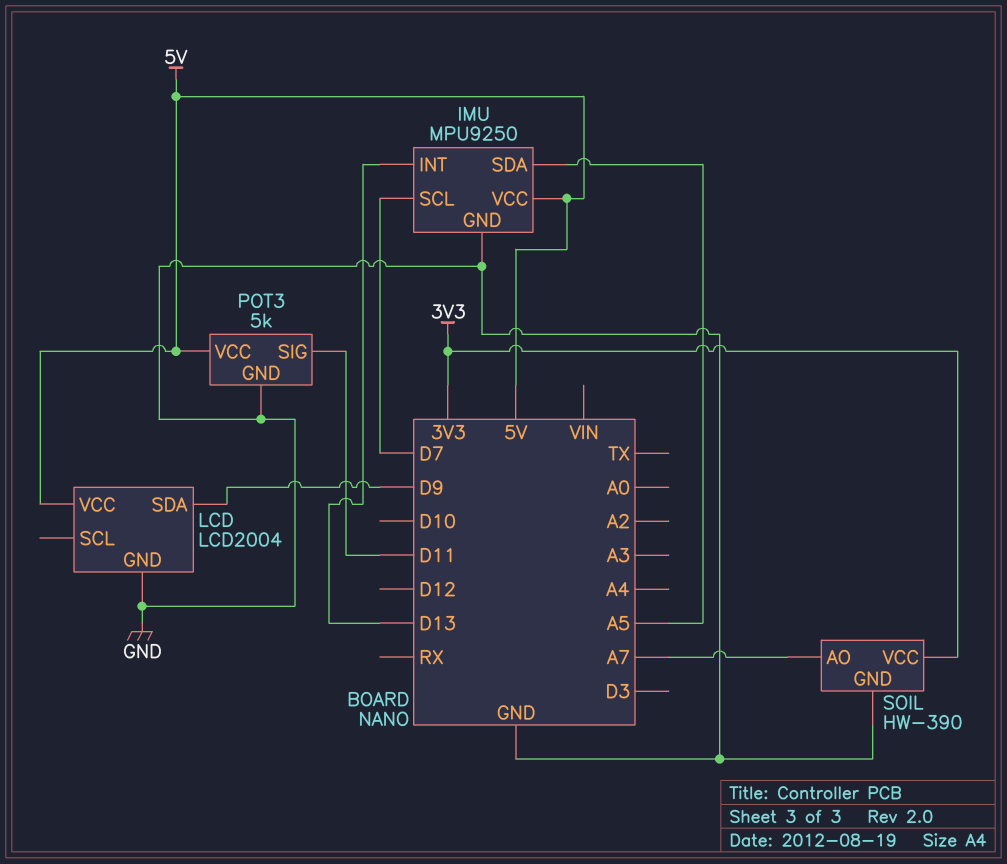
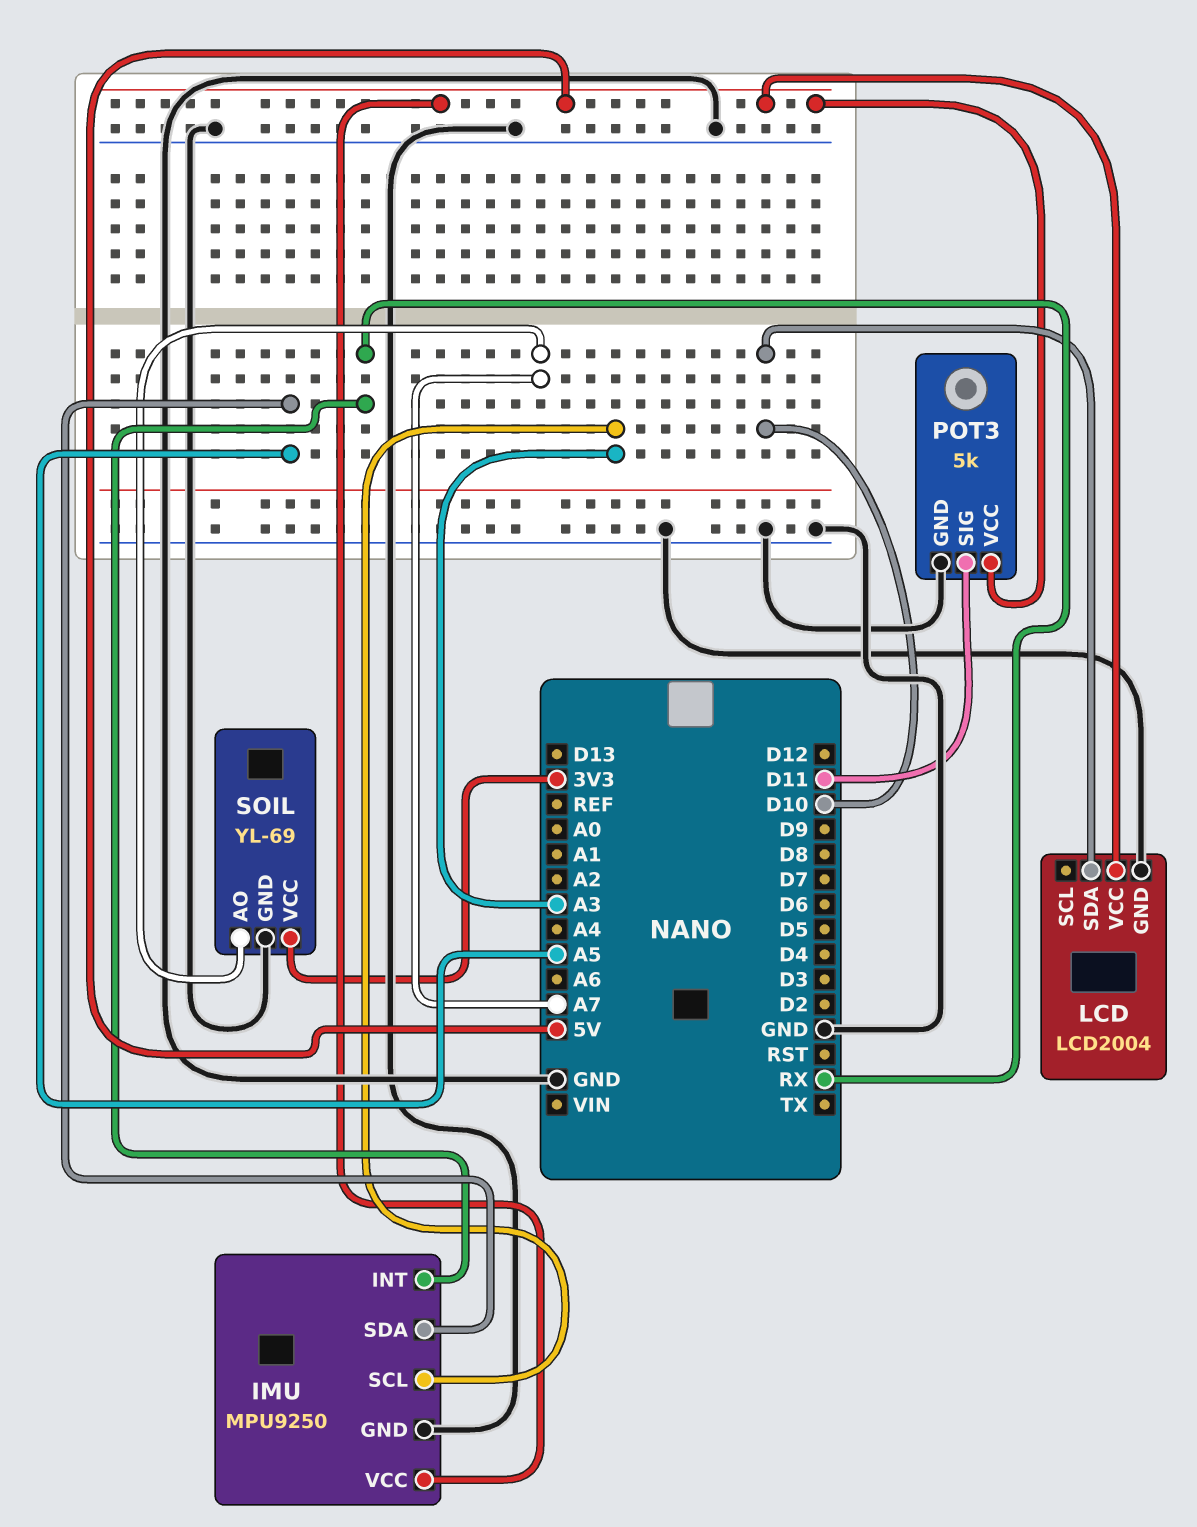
IMU pin INT: D13 -> RX
IMU pin SCL: D7 -> A3
LCD pin SDA: D9 -> D10
SOIL: HW-390 -> YL-69

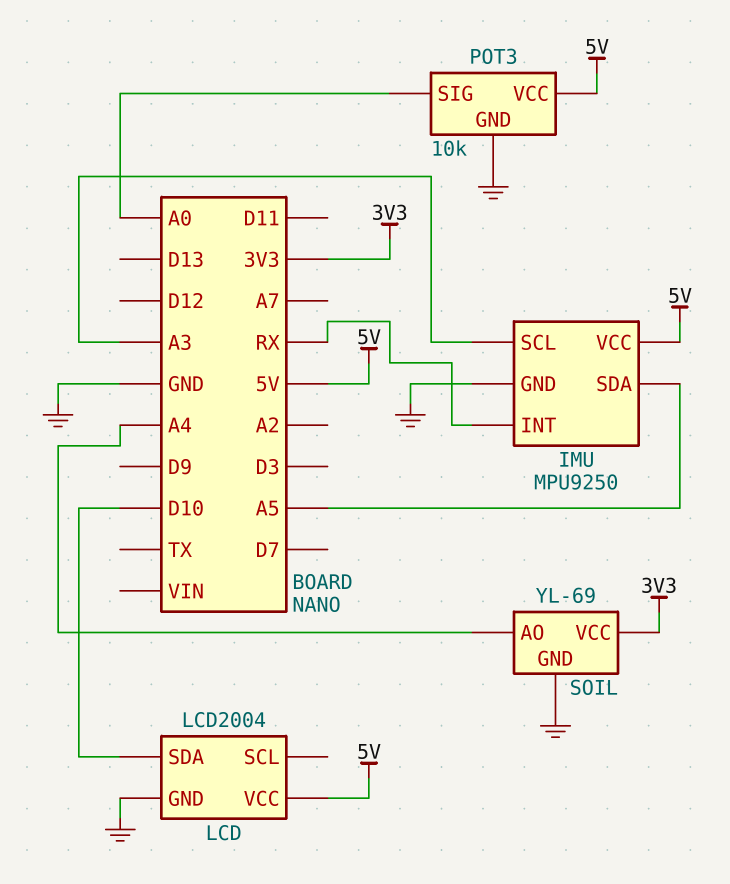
POT3: 5k -> 10k
POT3 pin SIG: D11 -> A0
SOIL pin AO: A7 -> A4

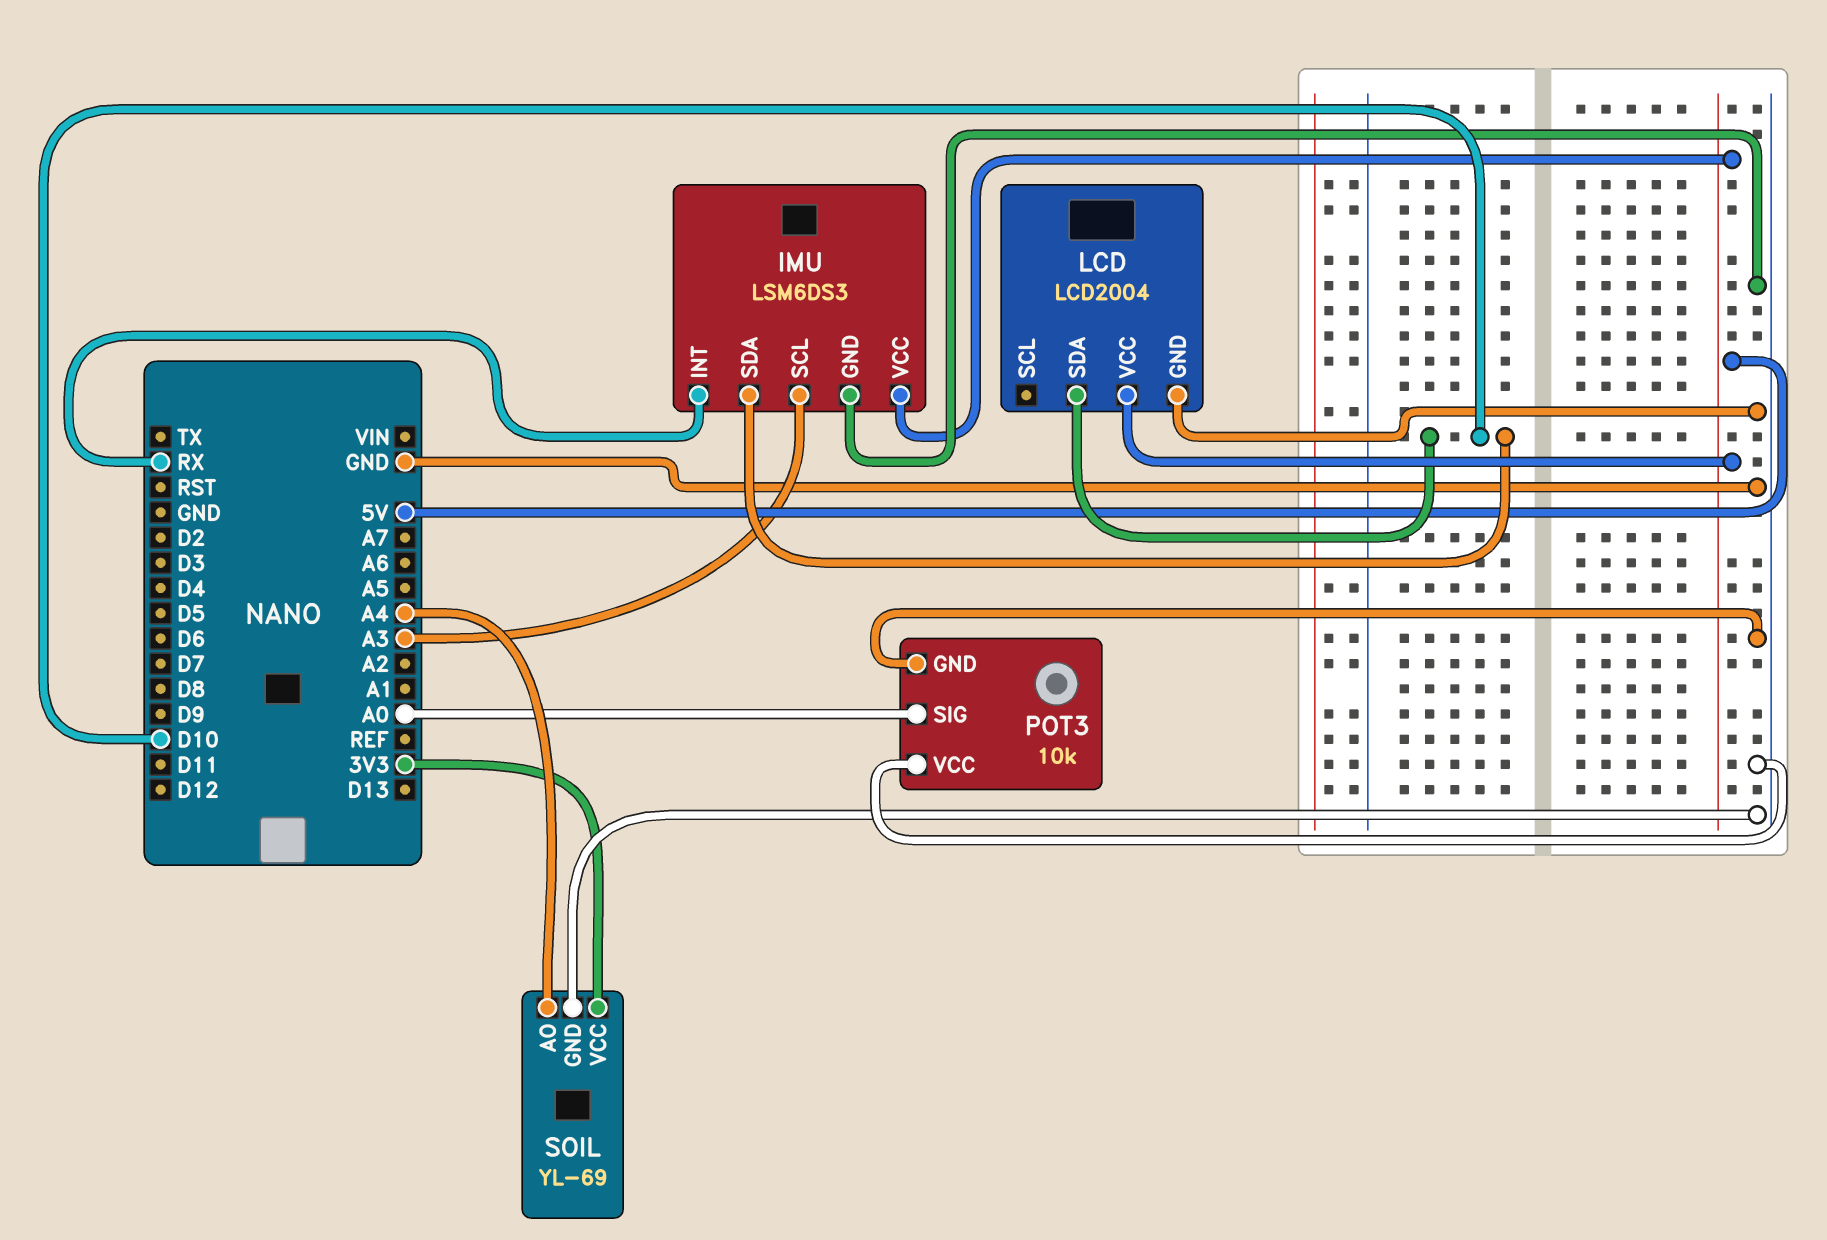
IMU: MPU9250 -> LSM6DS3
IMU pin SDA: A5 -> D10
POT3 pin VCC: 5V -> GND

